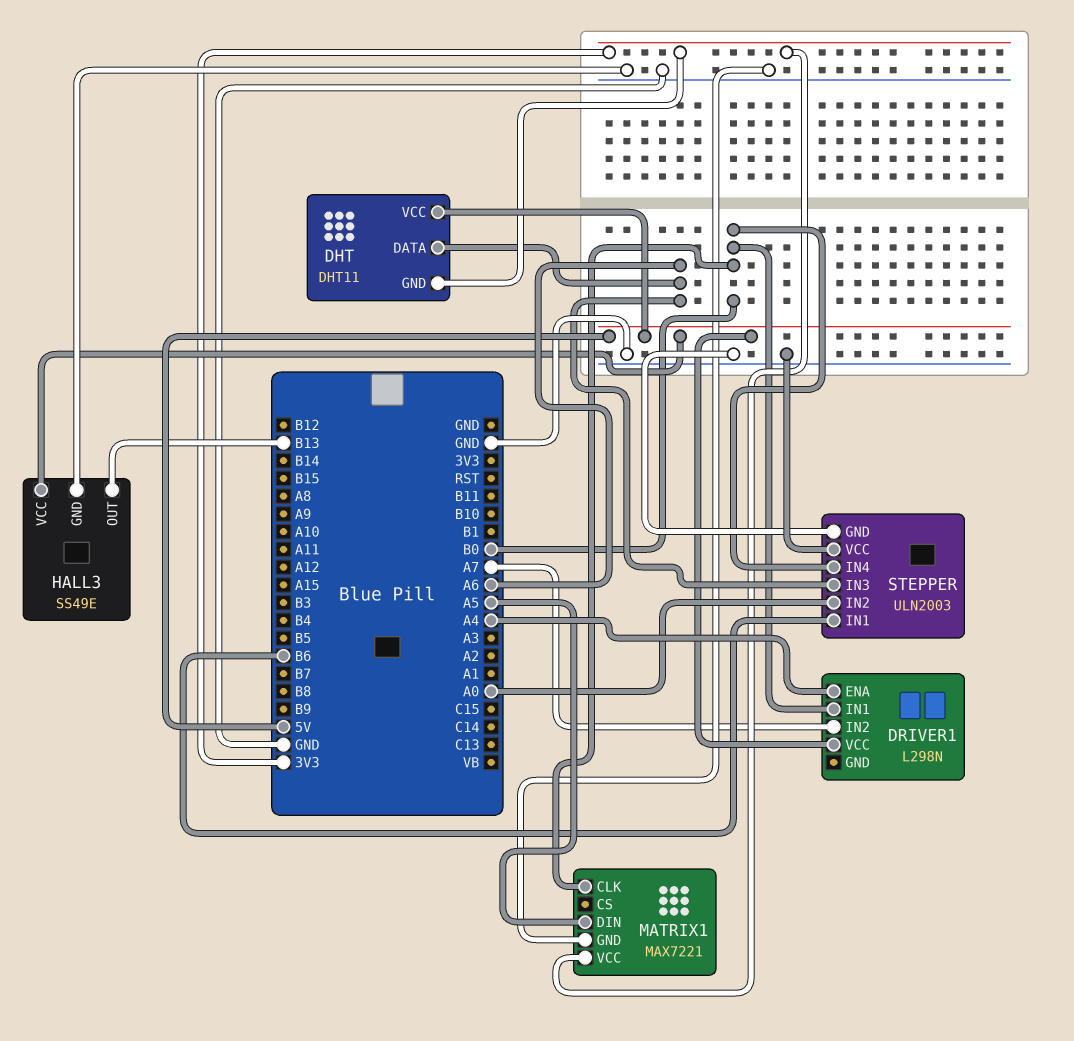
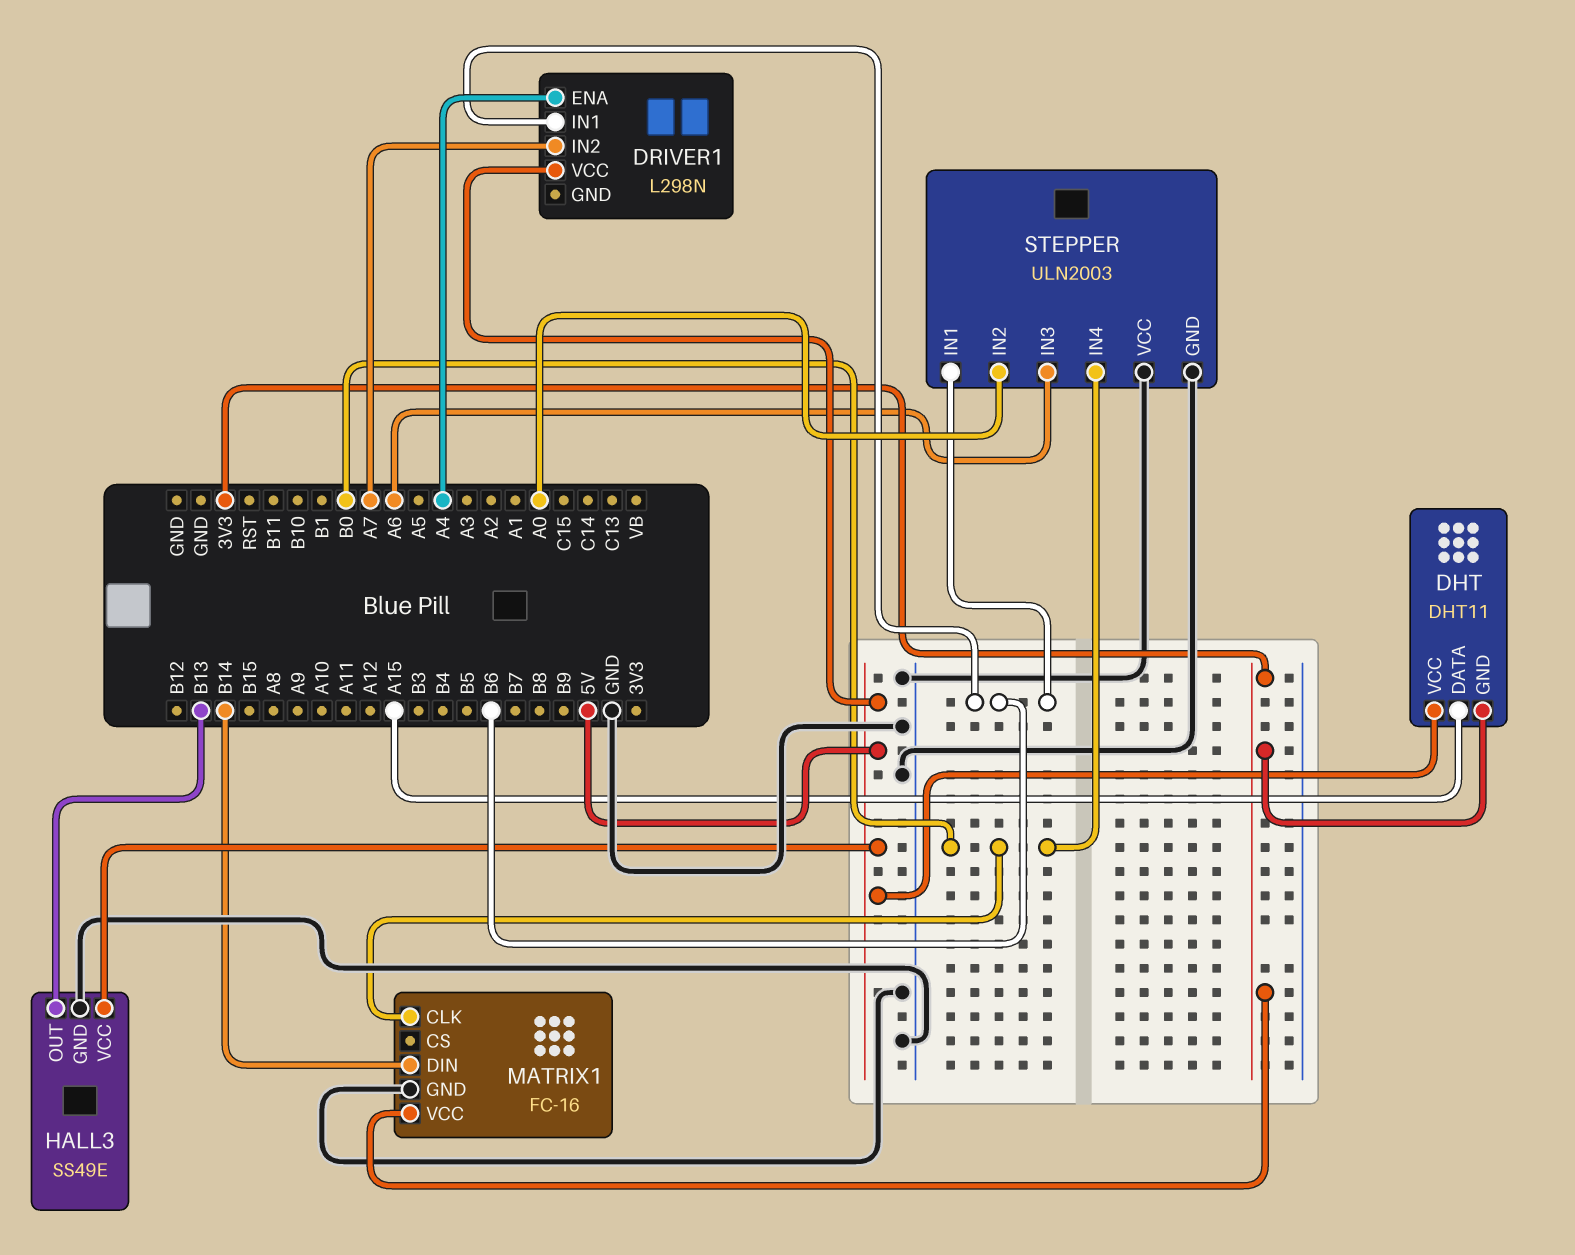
DHT pin DATA: A6 -> A15
DRIVER1 pin IN1: B0 -> B6
MATRIX1: MAX7221 -> FC-16
MATRIX1 pin DIN: A5 -> B14

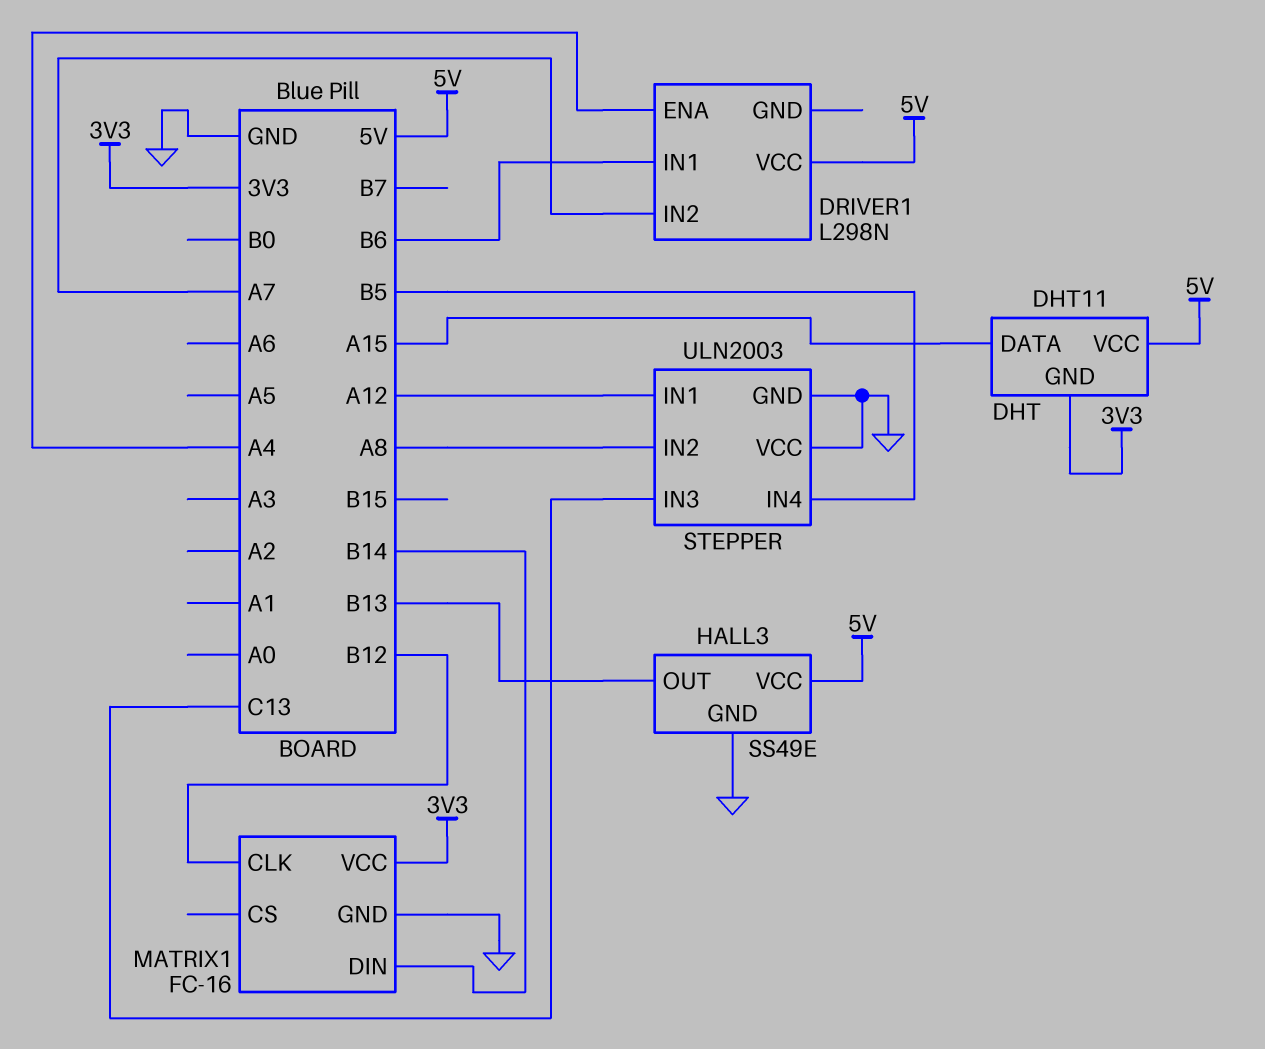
MATRIX1 pin CLK: B0 -> B12
STEPPER pin IN1: B6 -> A12
STEPPER pin IN2: A0 -> A8
STEPPER pin IN3: A6 -> C13
STEPPER pin IN4: B0 -> B5

